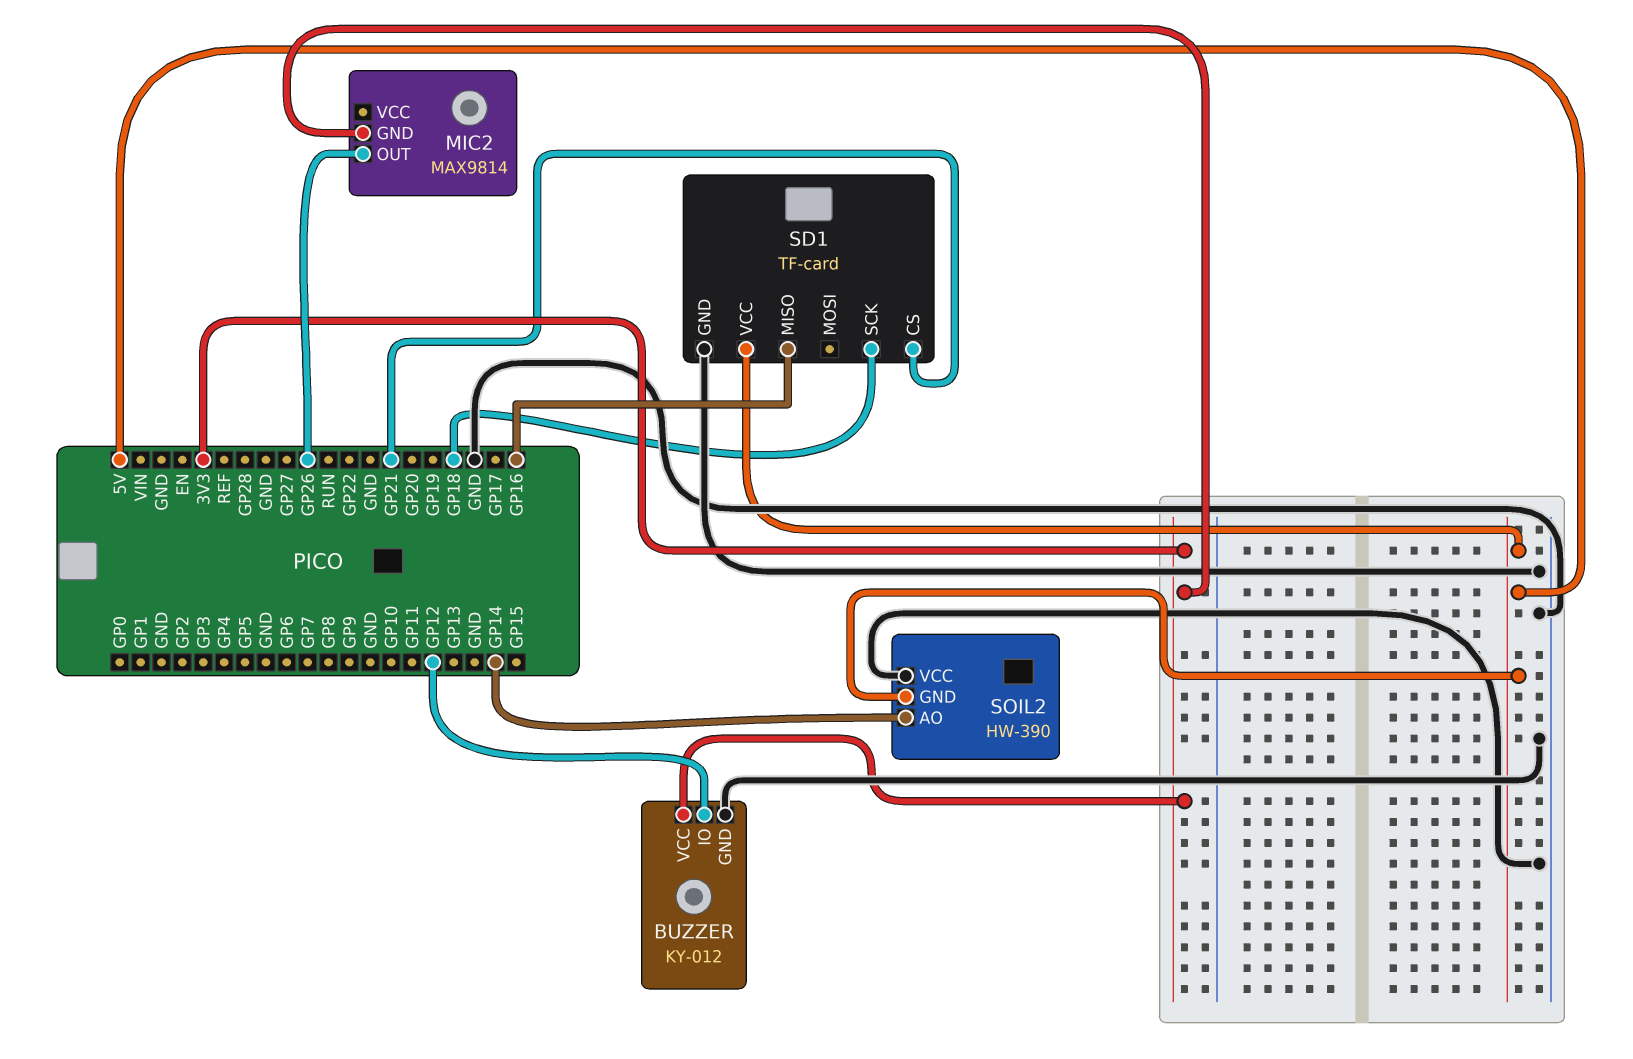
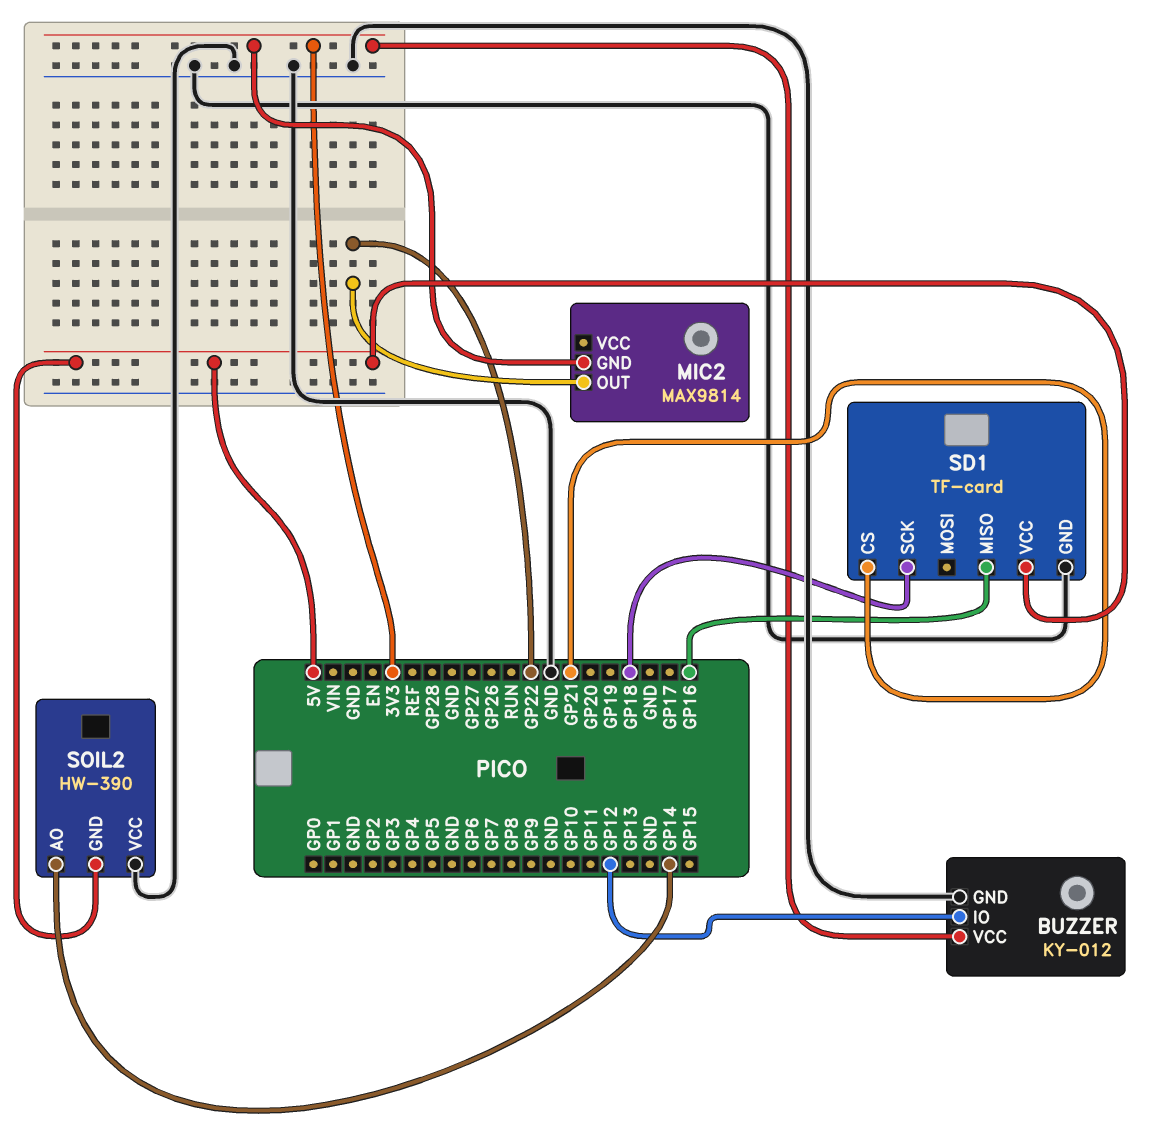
MIC2 pin OUT: GP26 -> GP22

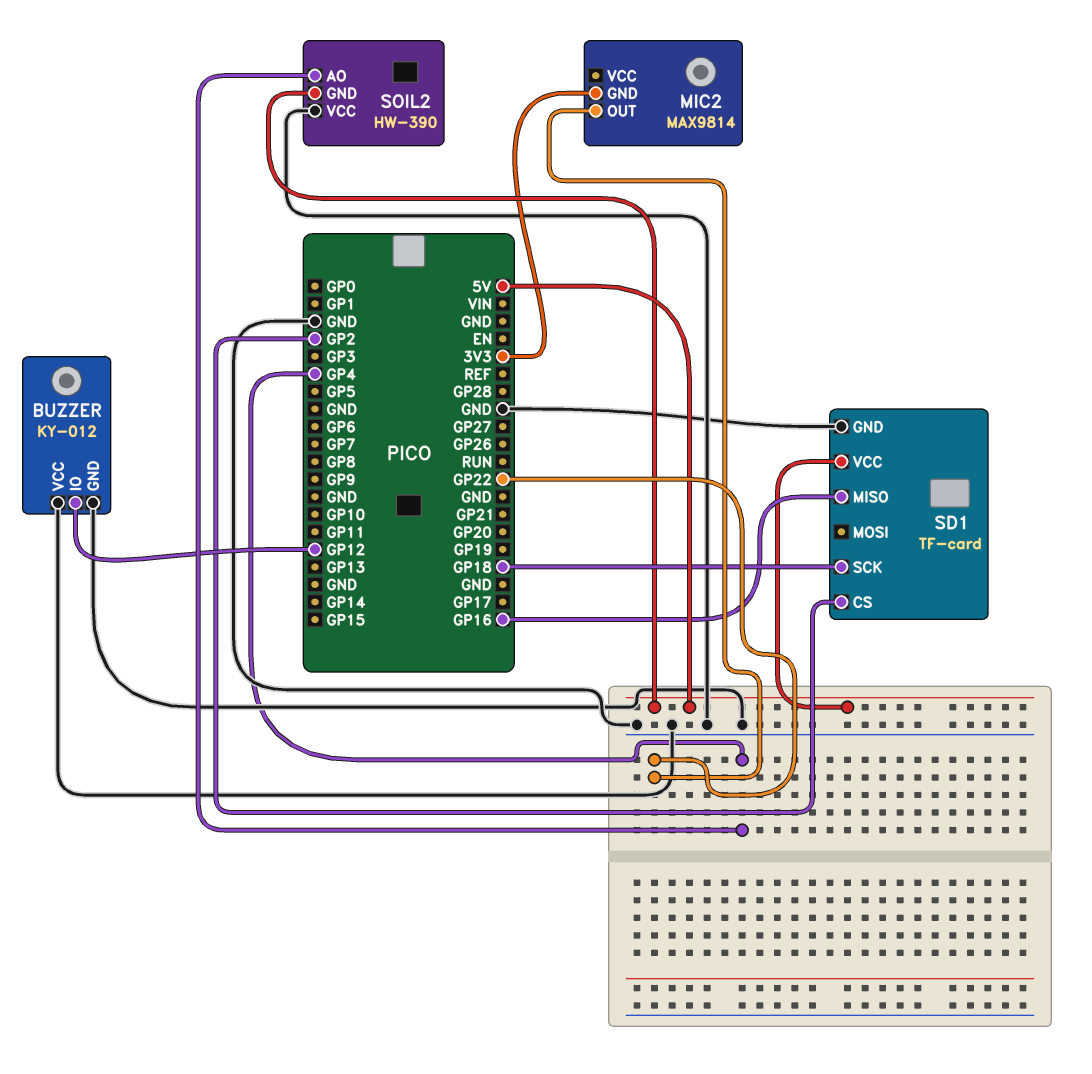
BUZZER pin VCC: 3V3 -> GND
SD1 pin CS: GP21 -> GP2
SOIL2 pin AO: GP14 -> GP4

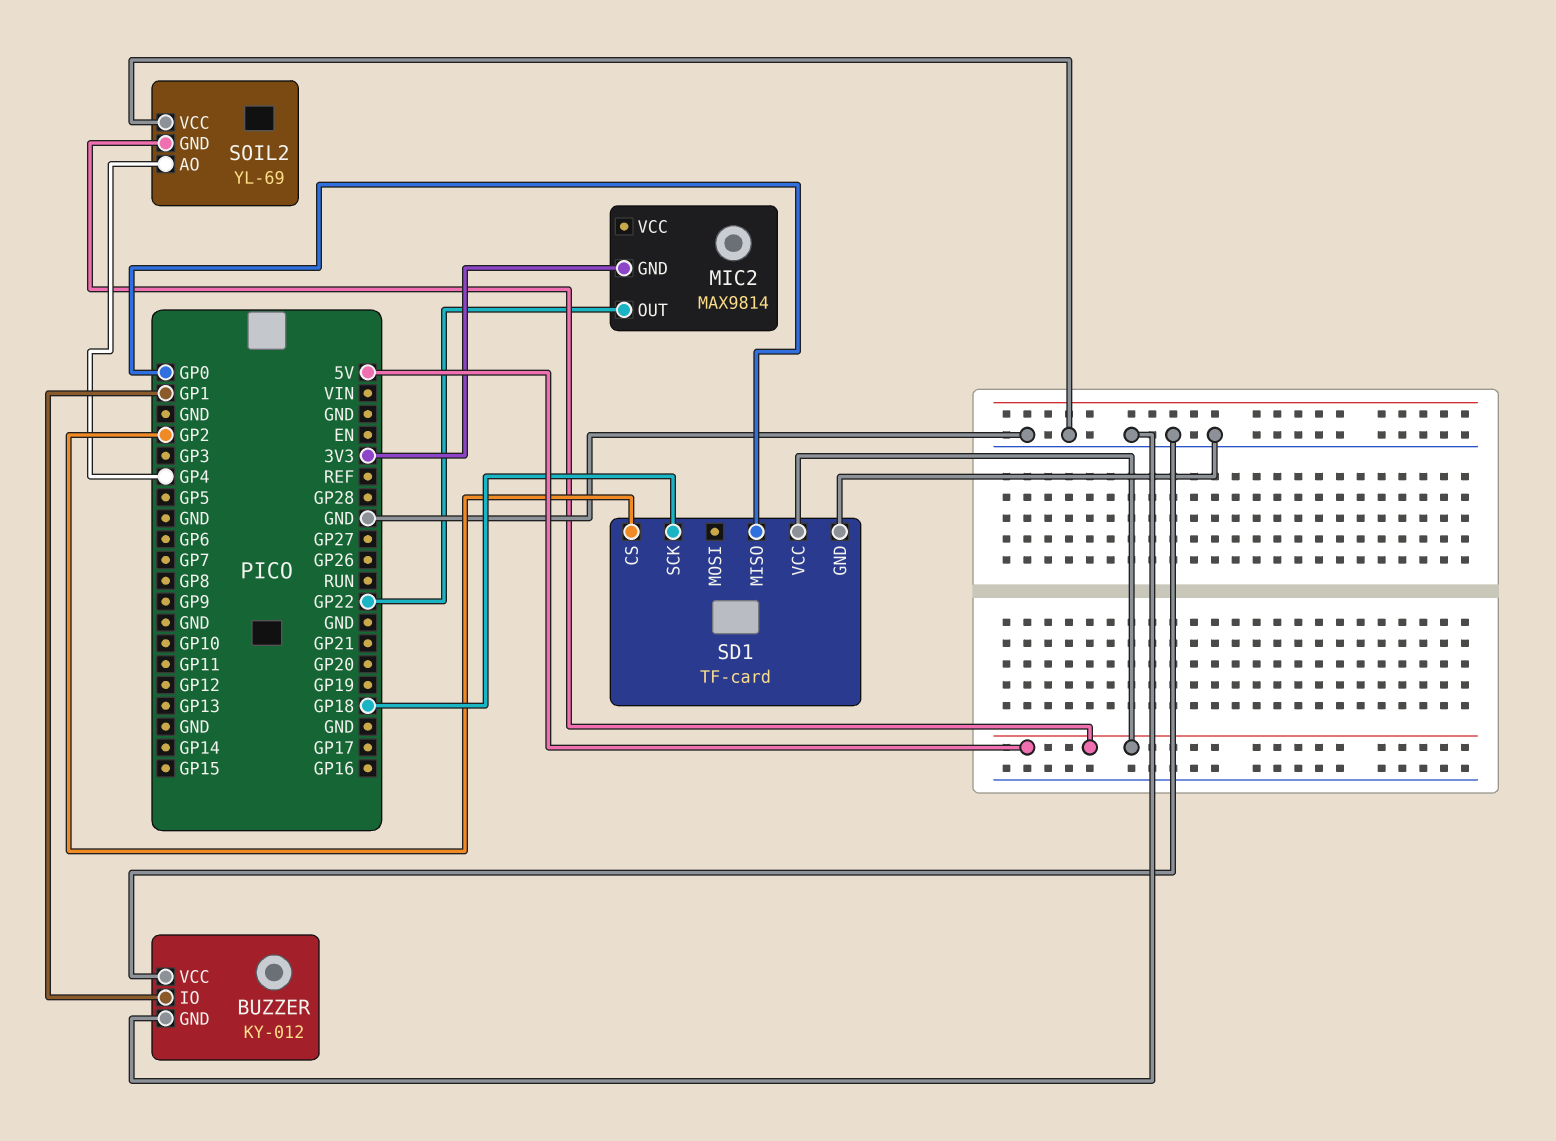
BUZZER pin IO: GP12 -> GP1
SD1 pin MISO: GP16 -> GP0
SOIL2: HW-390 -> YL-69

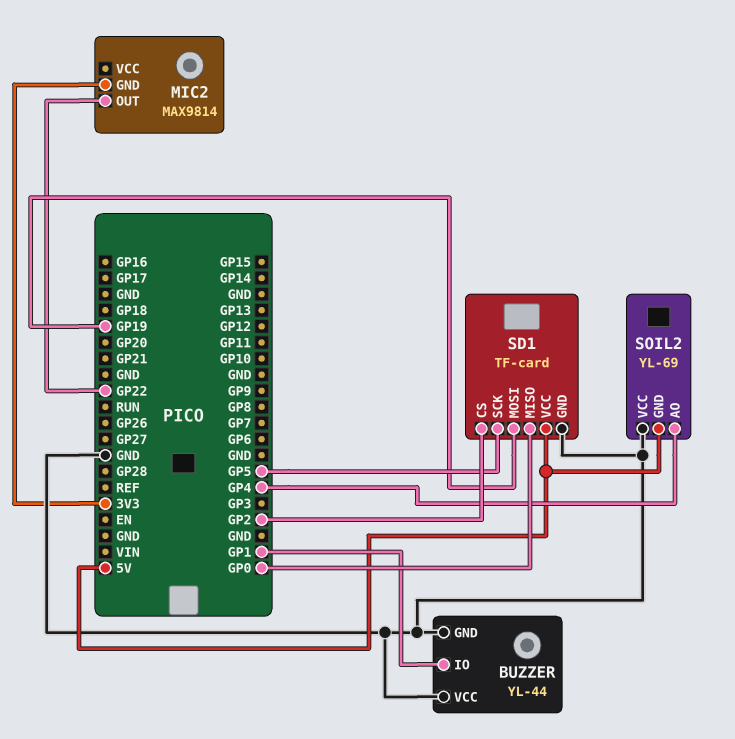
BUZZER: KY-012 -> YL-44
SD1 pin MOSI: none -> GP19
SD1 pin SCK: GP18 -> GP5

